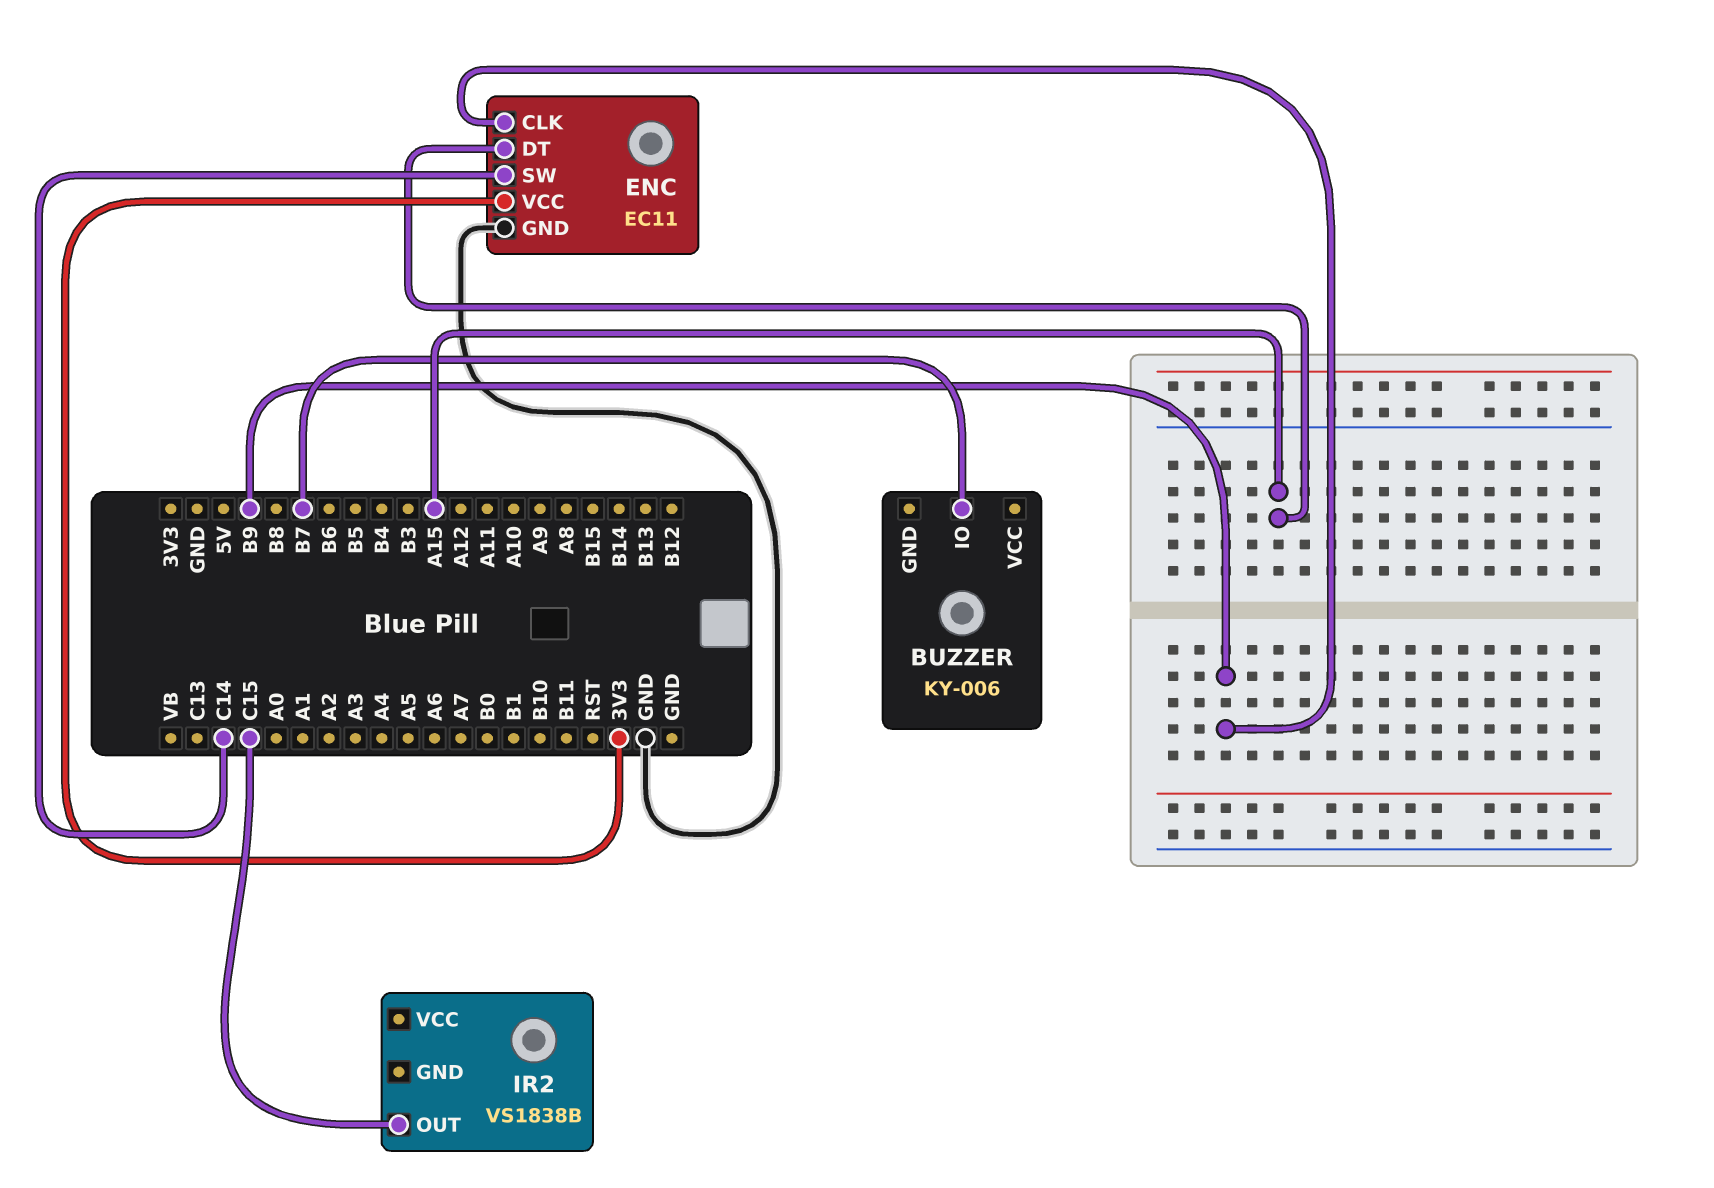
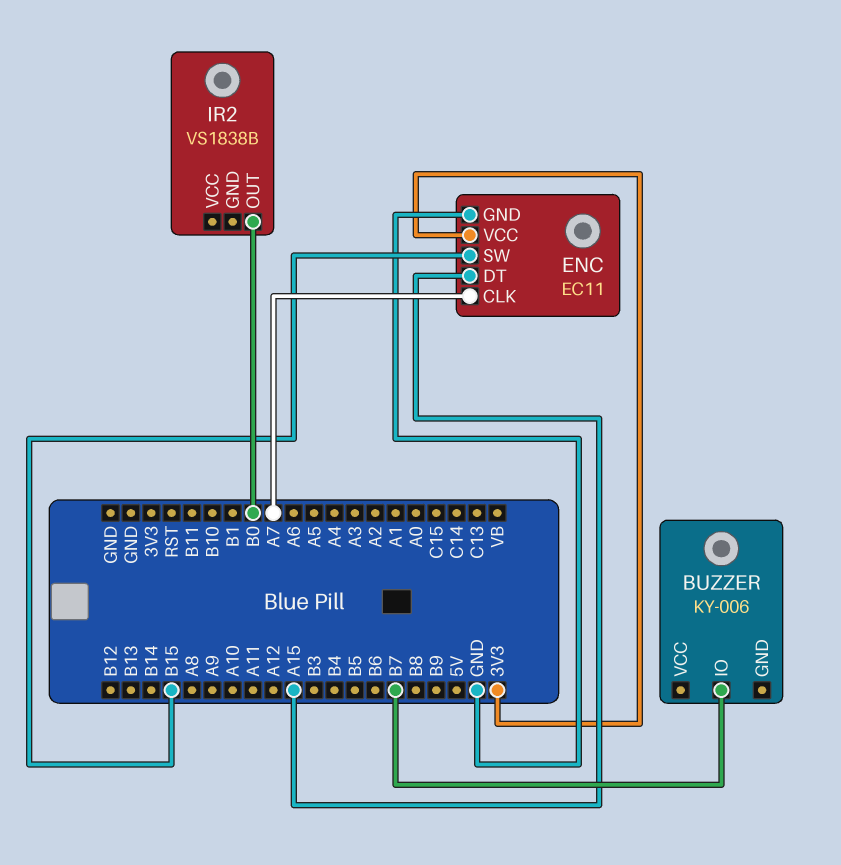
ENC pin CLK: B9 -> A7
ENC pin SW: C14 -> B15
IR2 pin OUT: C15 -> B0

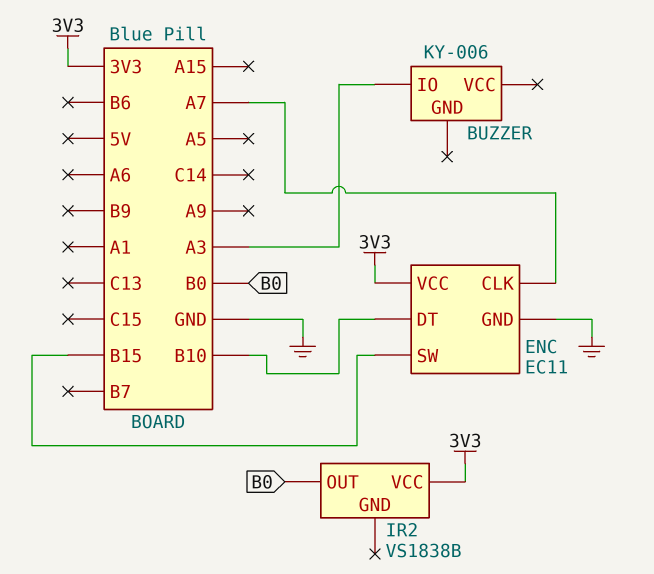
BUZZER pin IO: B7 -> A3
ENC pin DT: A15 -> B10
IR2 pin VCC: none -> 3V3

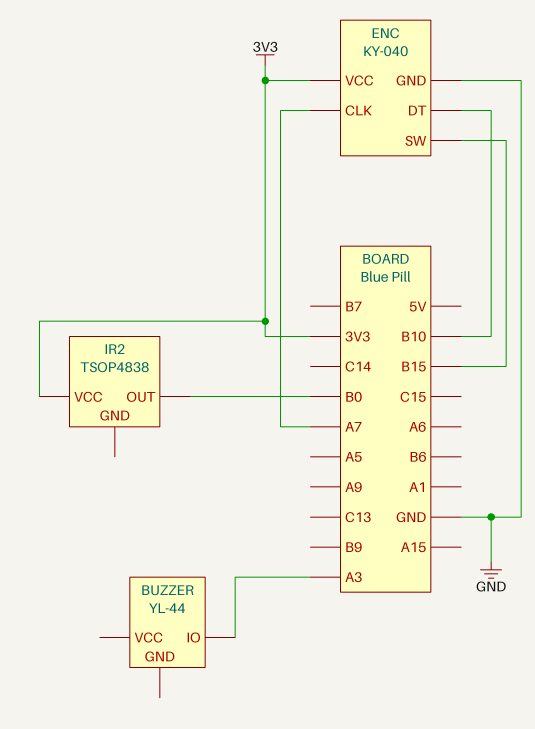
BUZZER: KY-006 -> YL-44
ENC: EC11 -> KY-040
IR2: VS1838B -> TSOP4838

